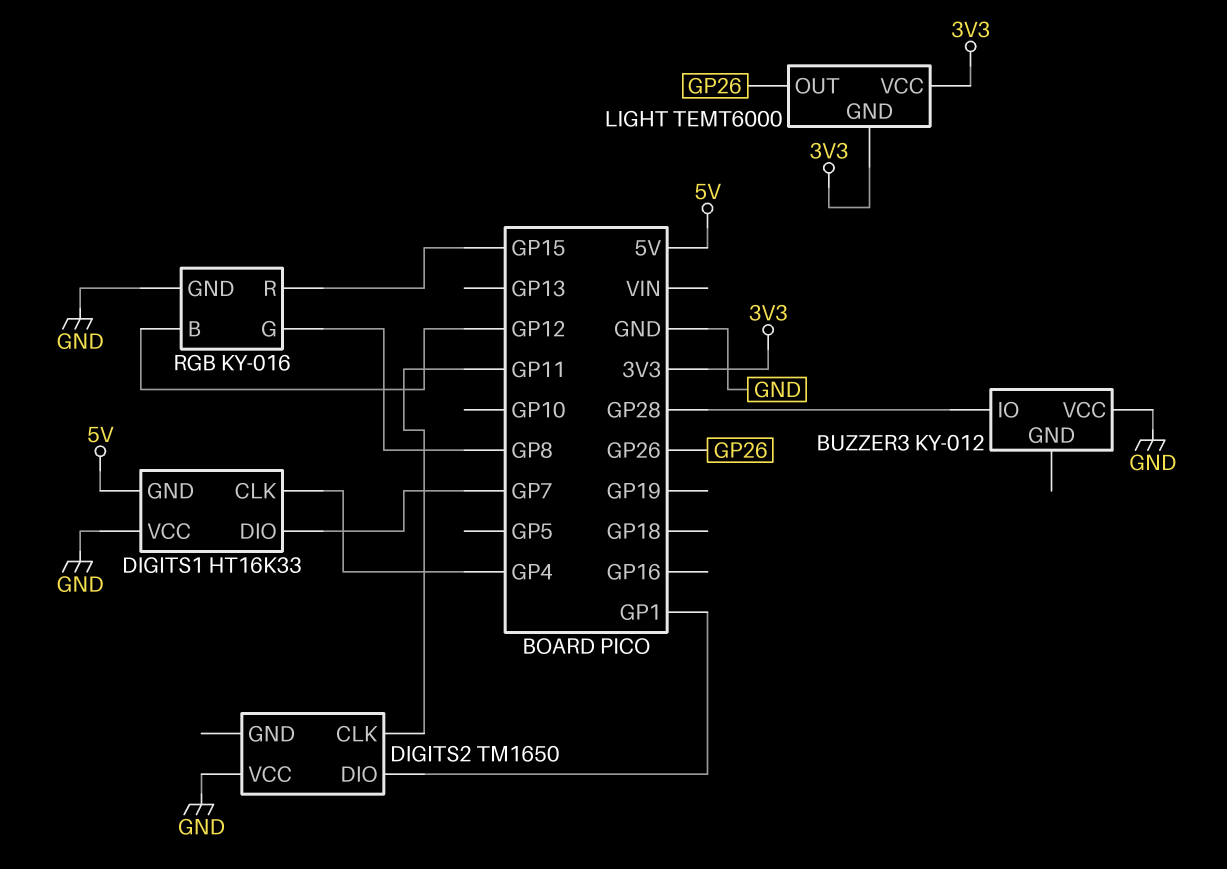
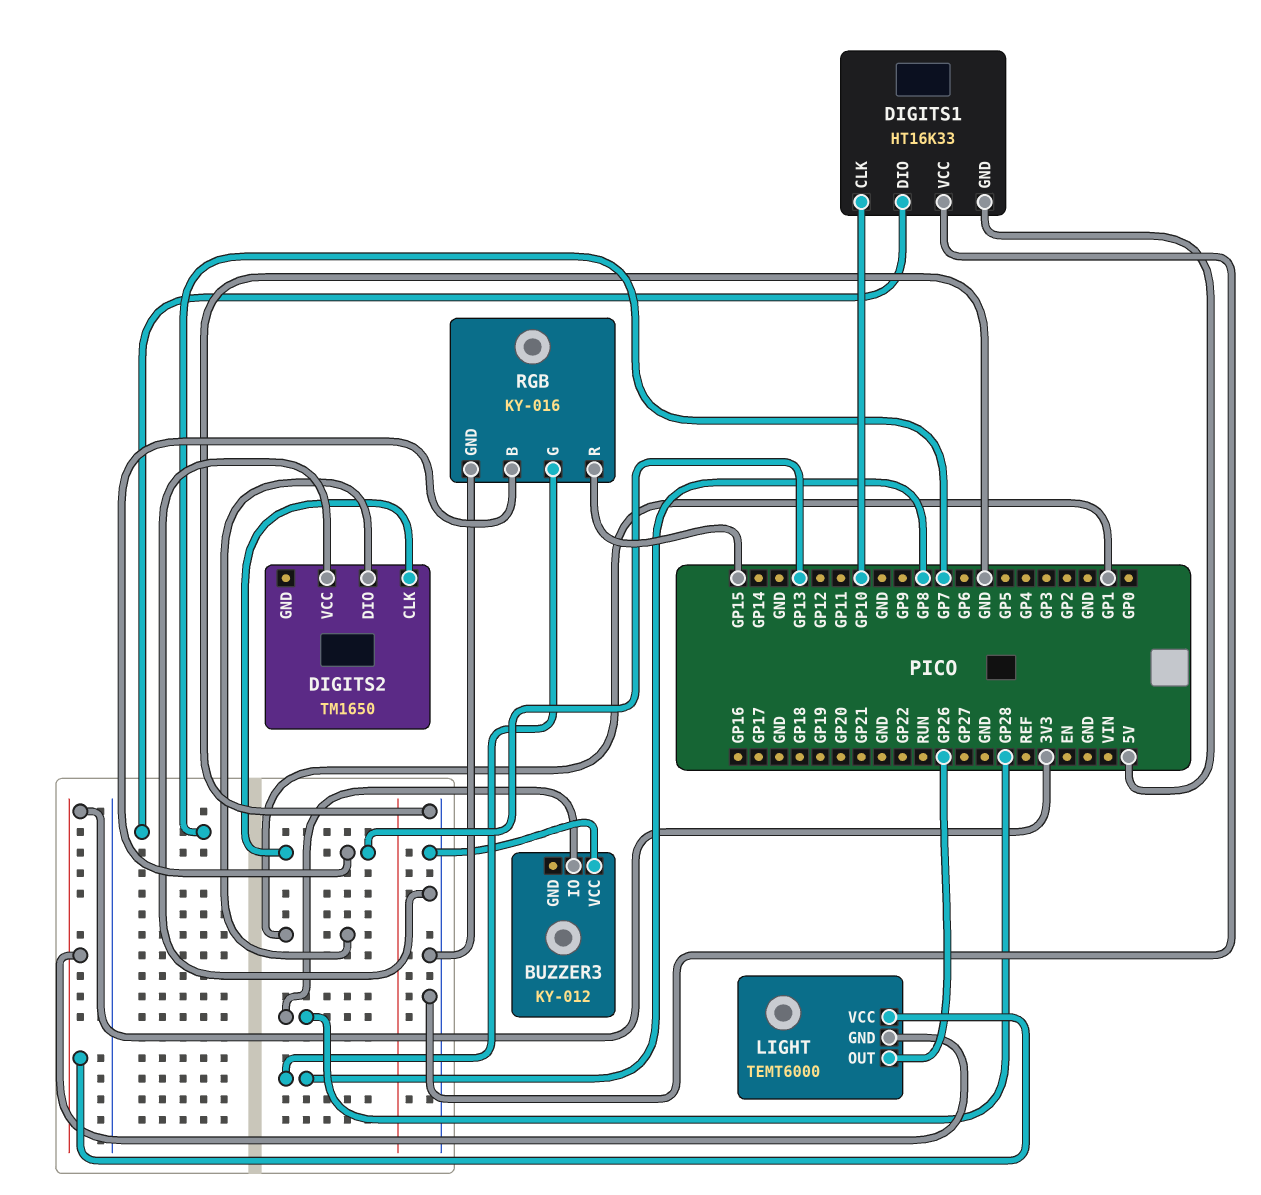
DIGITS1 pin CLK: GP4 -> GP10
DIGITS2 pin CLK: GP11 -> GP13
RGB pin B: GP12 -> GP13

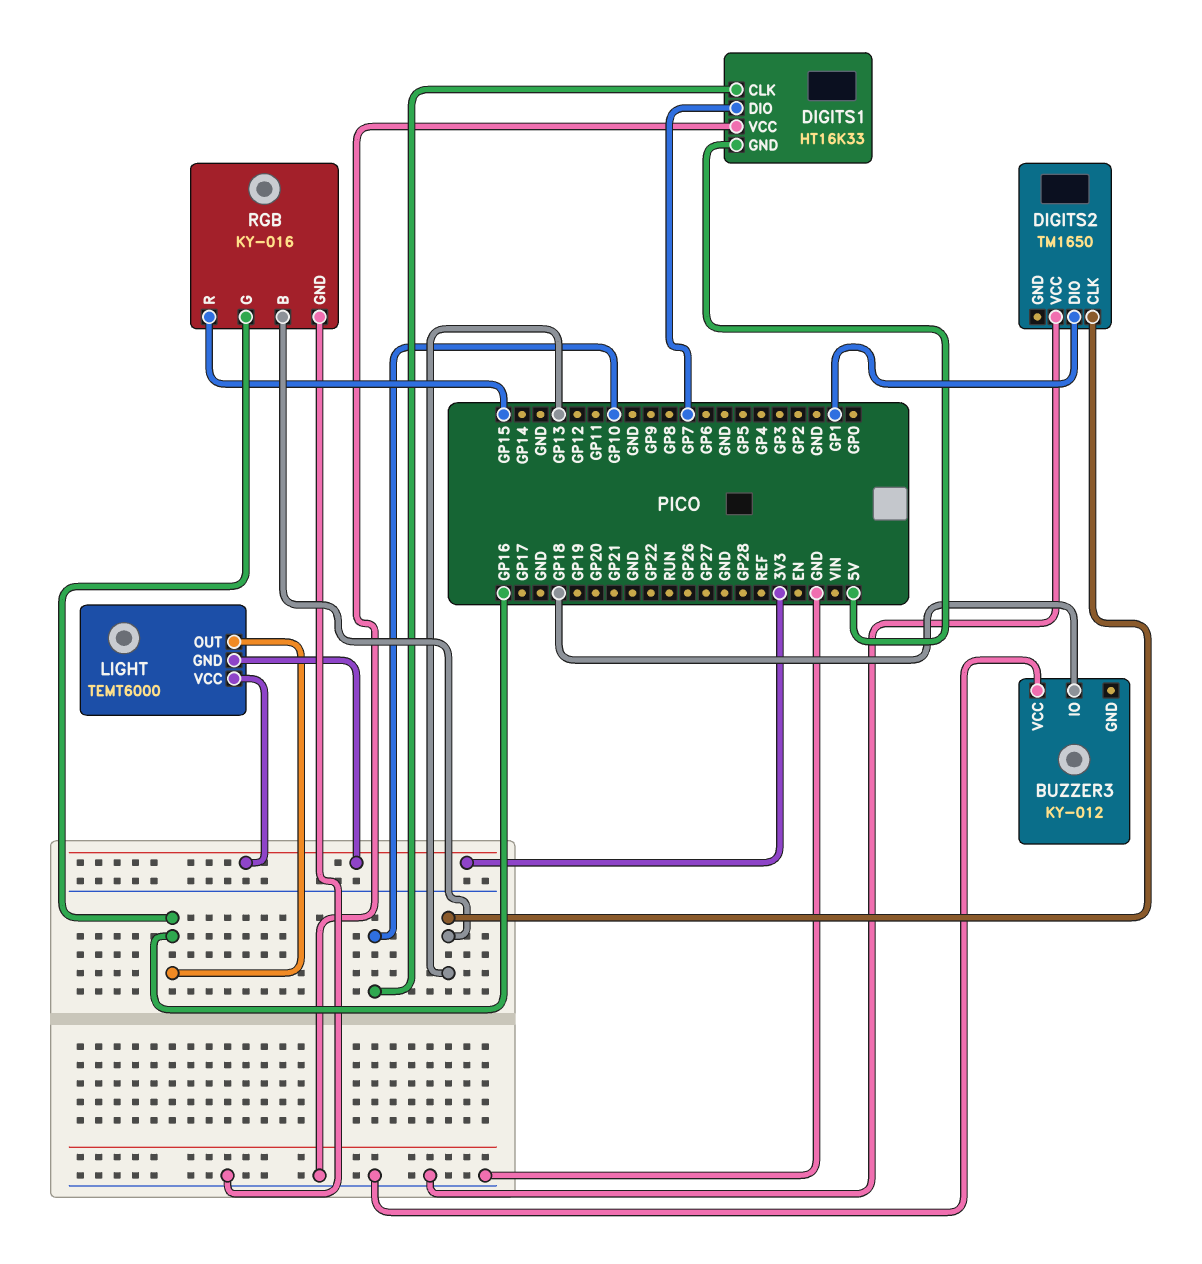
BUZZER3 pin IO: GP28 -> GP18
LIGHT pin OUT: GP26 -> GP16
RGB pin G: GP8 -> GP16

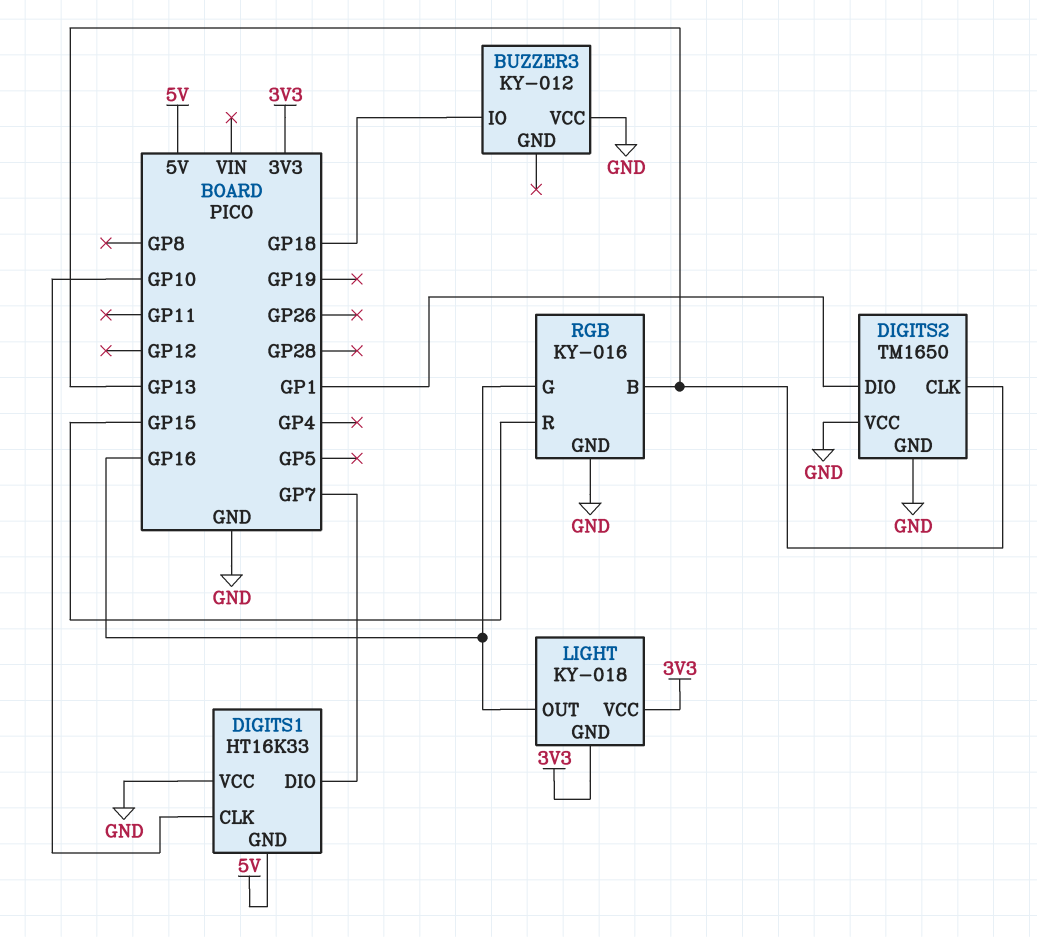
DIGITS2 pin GND: none -> GND
LIGHT: TEMT6000 -> KY-018

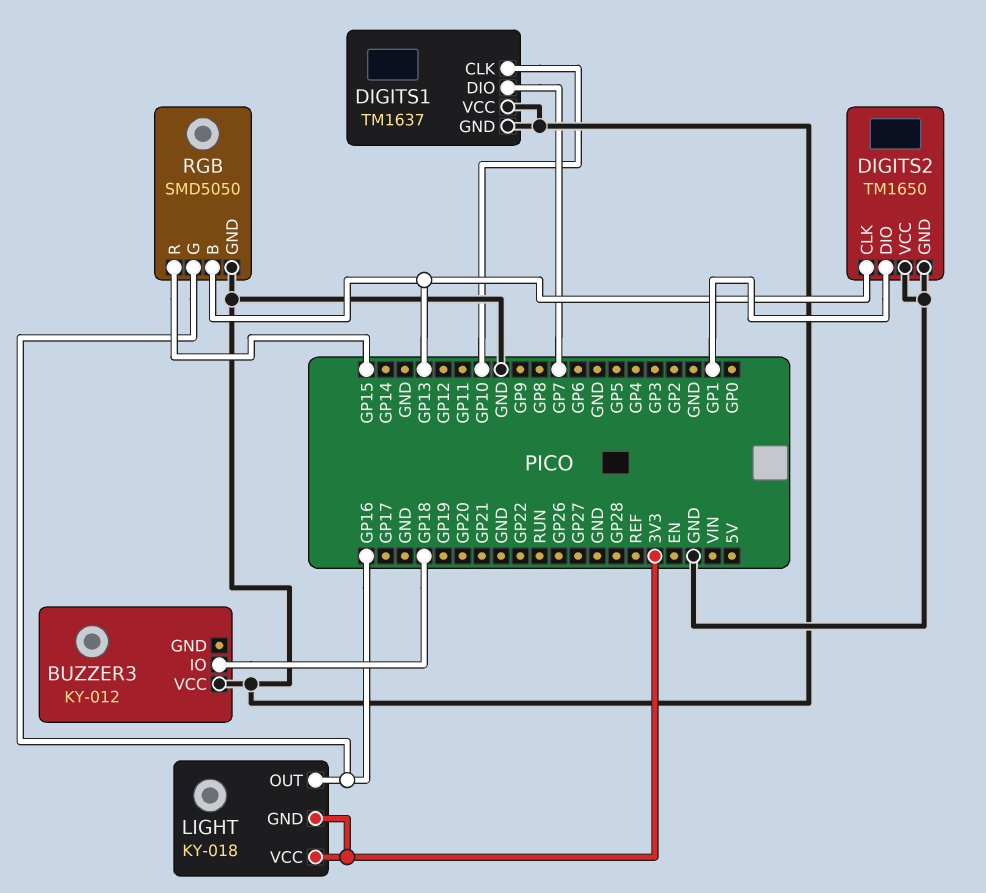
DIGITS1: HT16K33 -> TM1637
DIGITS1 pin GND: 5V -> GND
RGB: KY-016 -> SMD5050

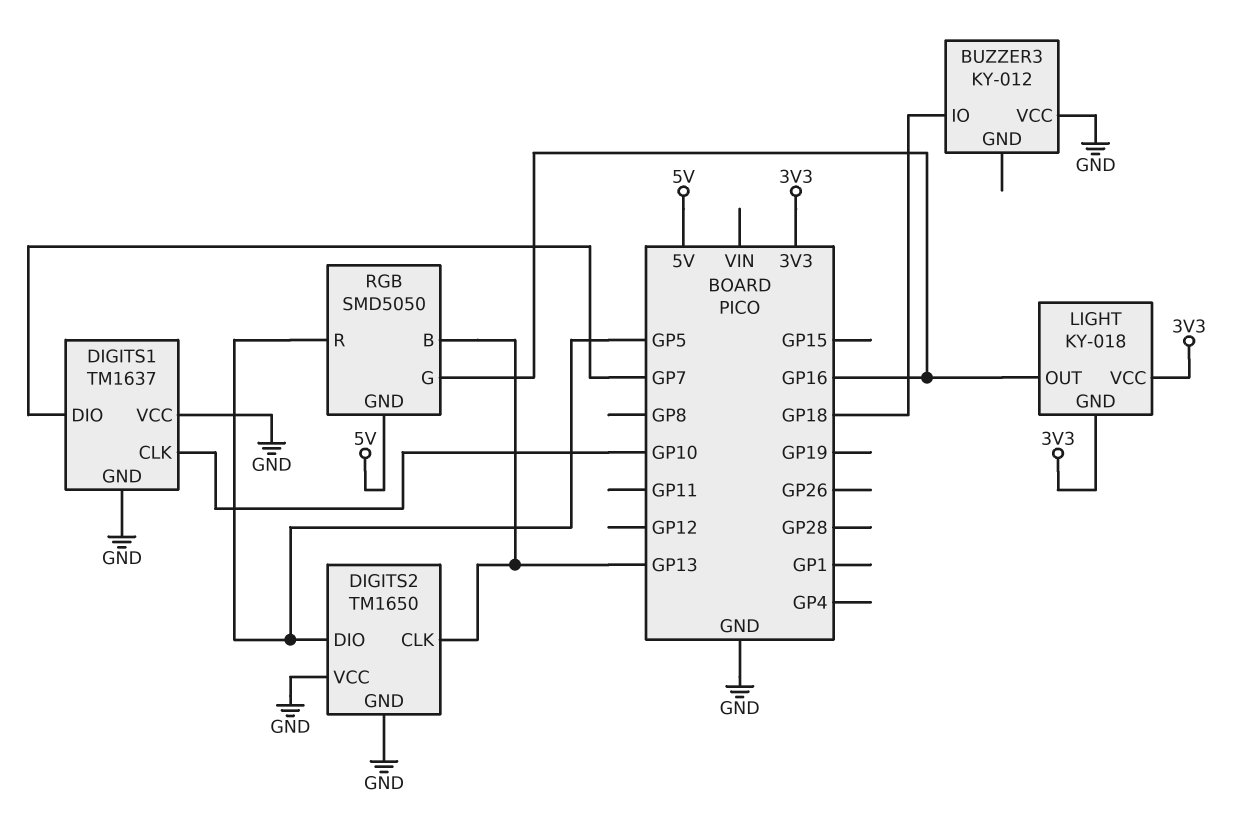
DIGITS2 pin DIO: GP1 -> GP5
RGB pin GND: GND -> 5V
RGB pin R: GP15 -> GP5

